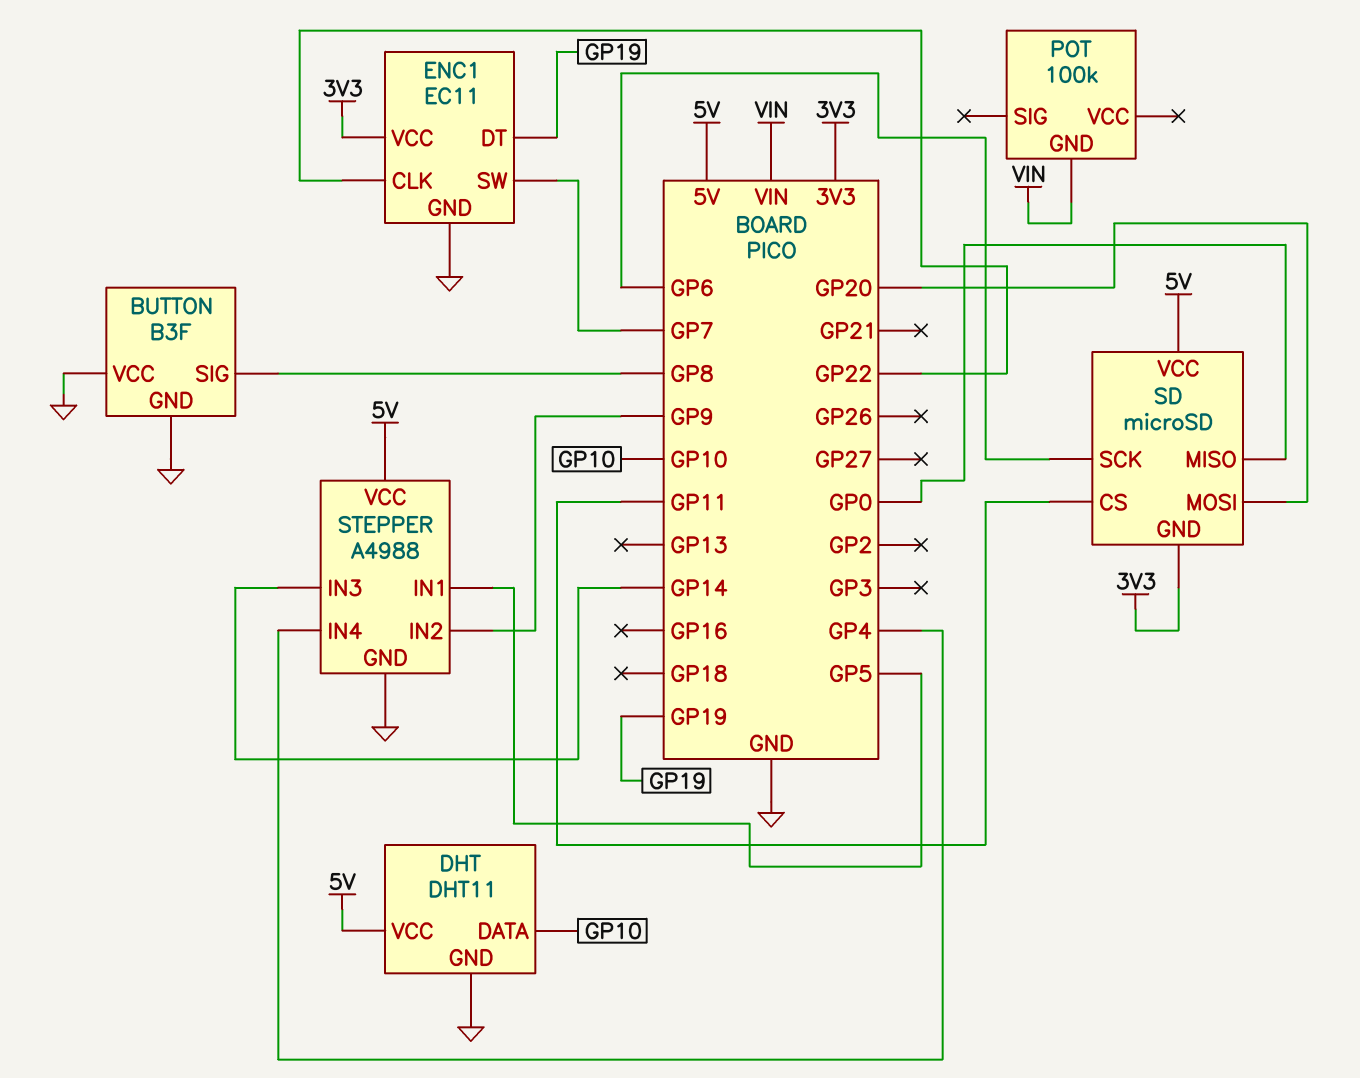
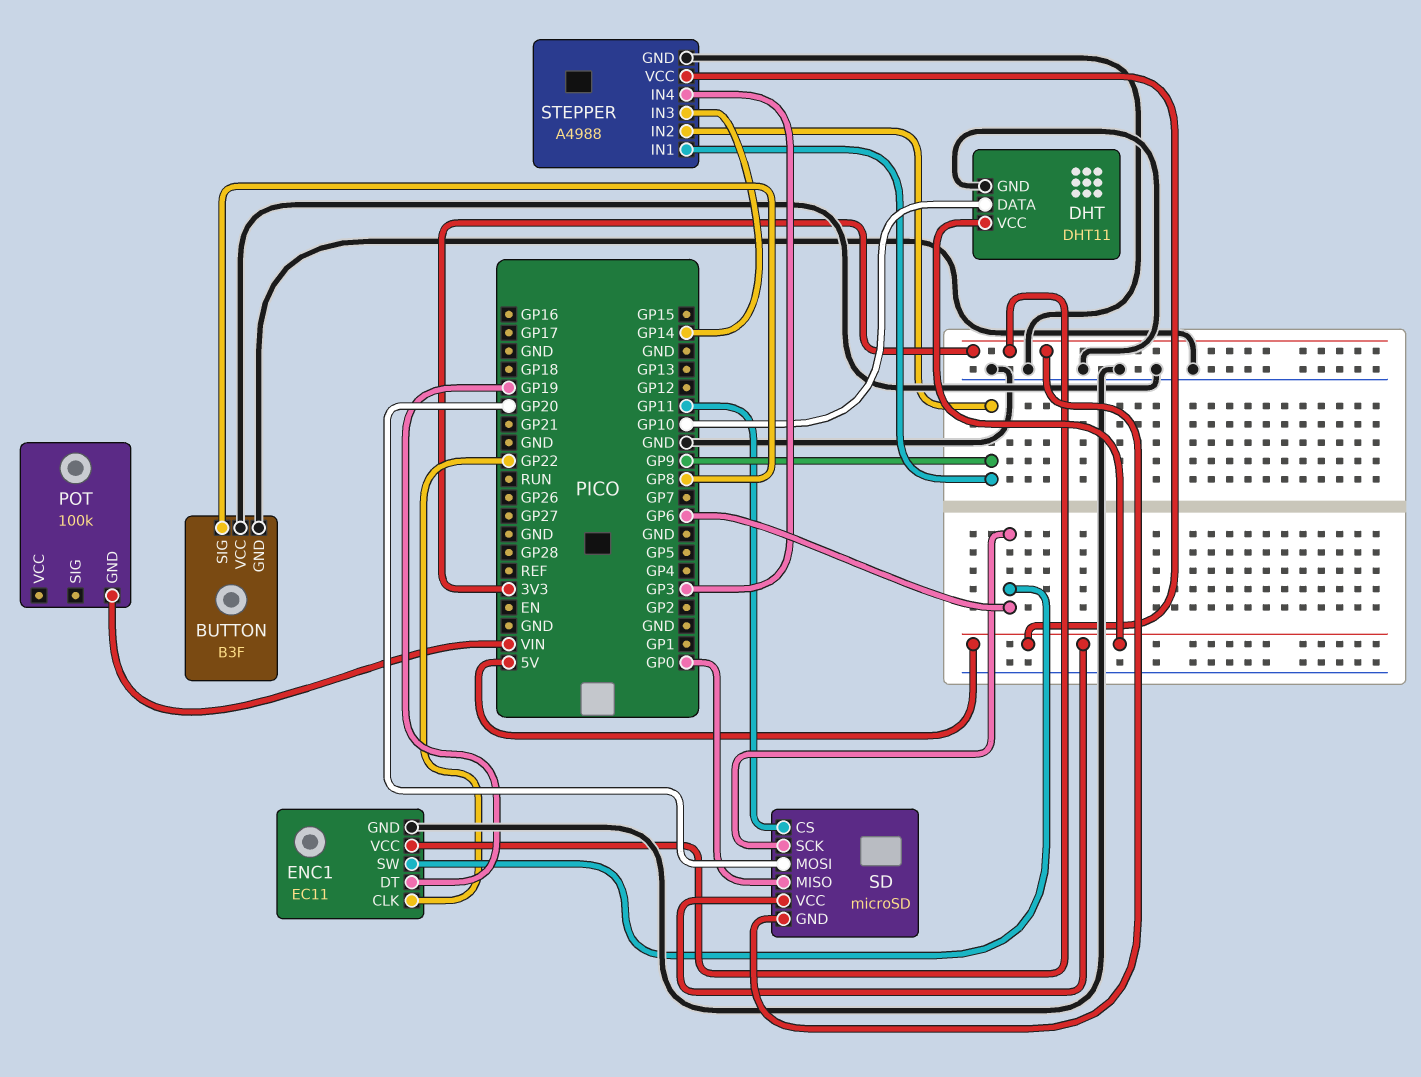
ENC1 pin SW: GP7 -> GP6
STEPPER pin IN1: GP5 -> GP9
STEPPER pin IN4: GP4 -> GP3

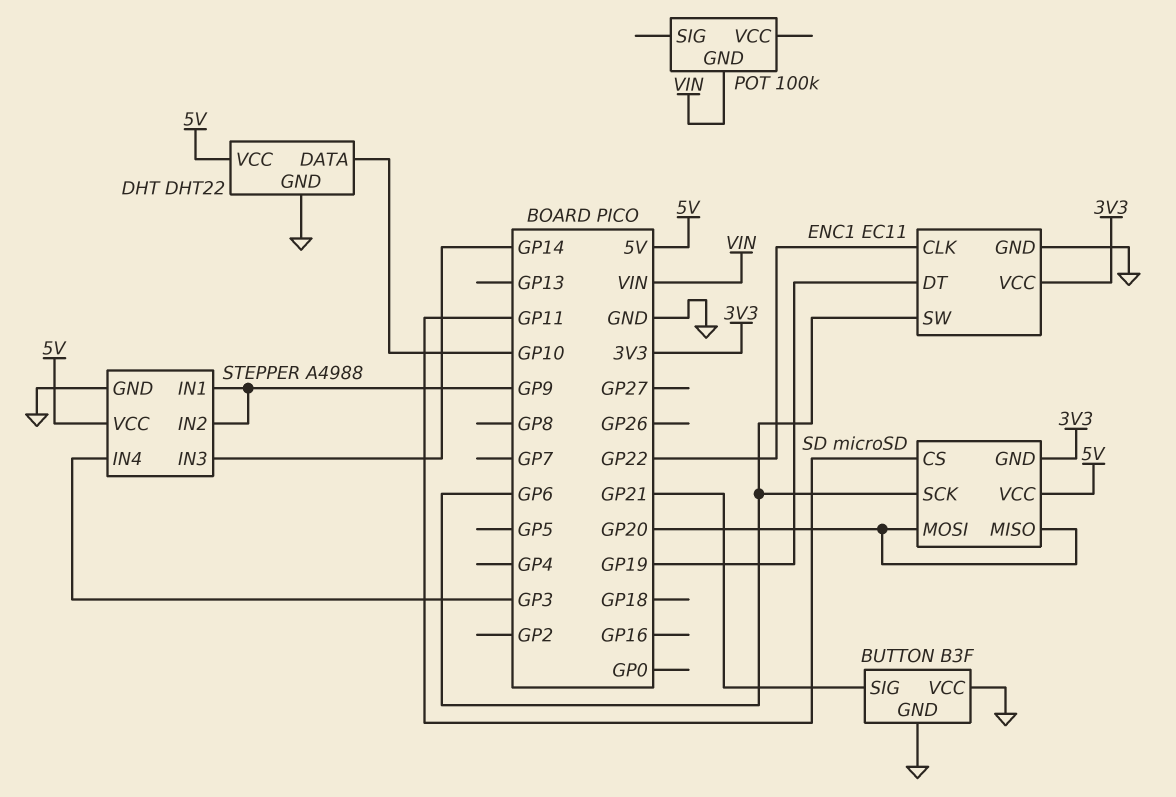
BUTTON pin SIG: GP8 -> GP21
DHT: DHT11 -> DHT22
SD pin MISO: GP0 -> GP20

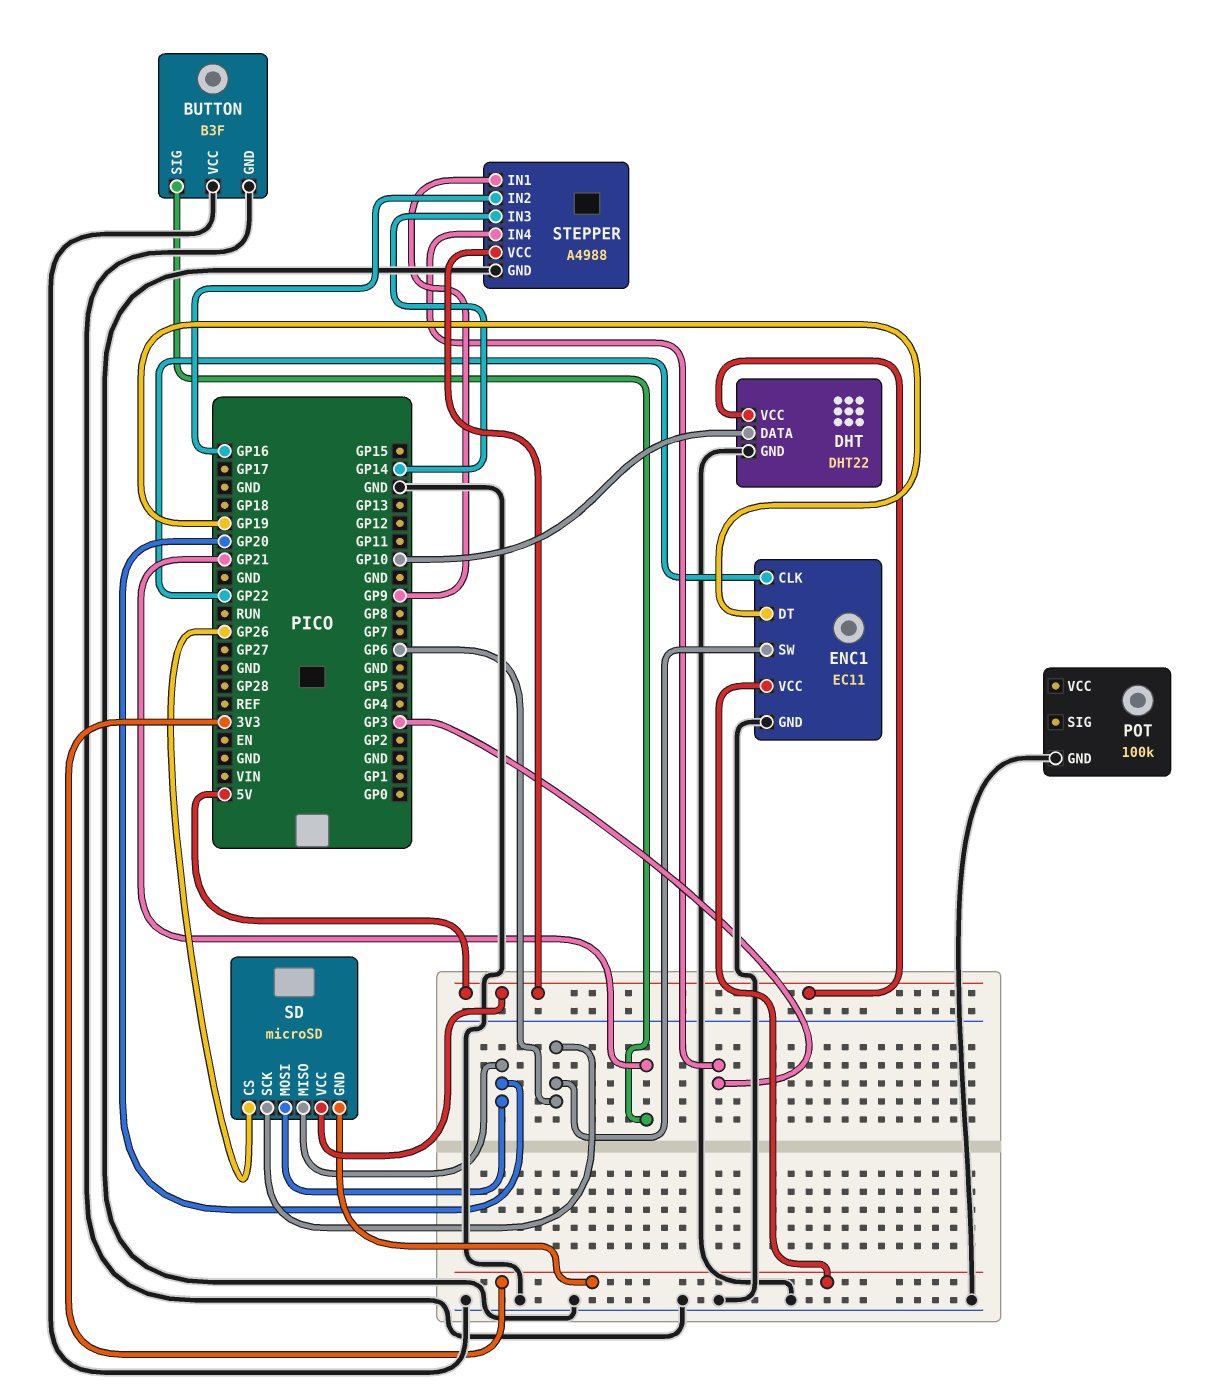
POT pin GND: VIN -> GND
SD pin CS: GP11 -> GP26
STEPPER pin IN2: GP9 -> GP16

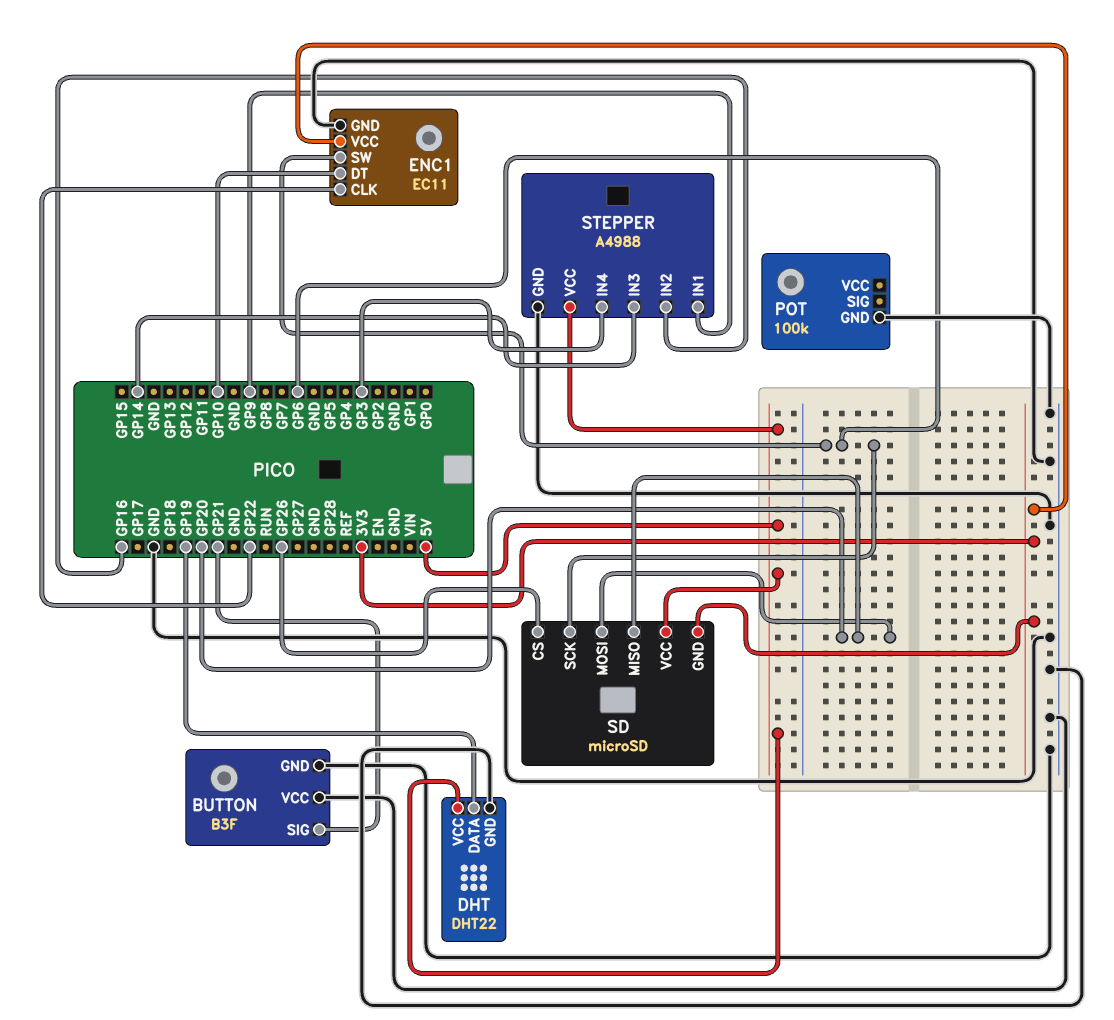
DHT pin DATA: GP10 -> GP19
ENC1 pin DT: GP19 -> GP10

